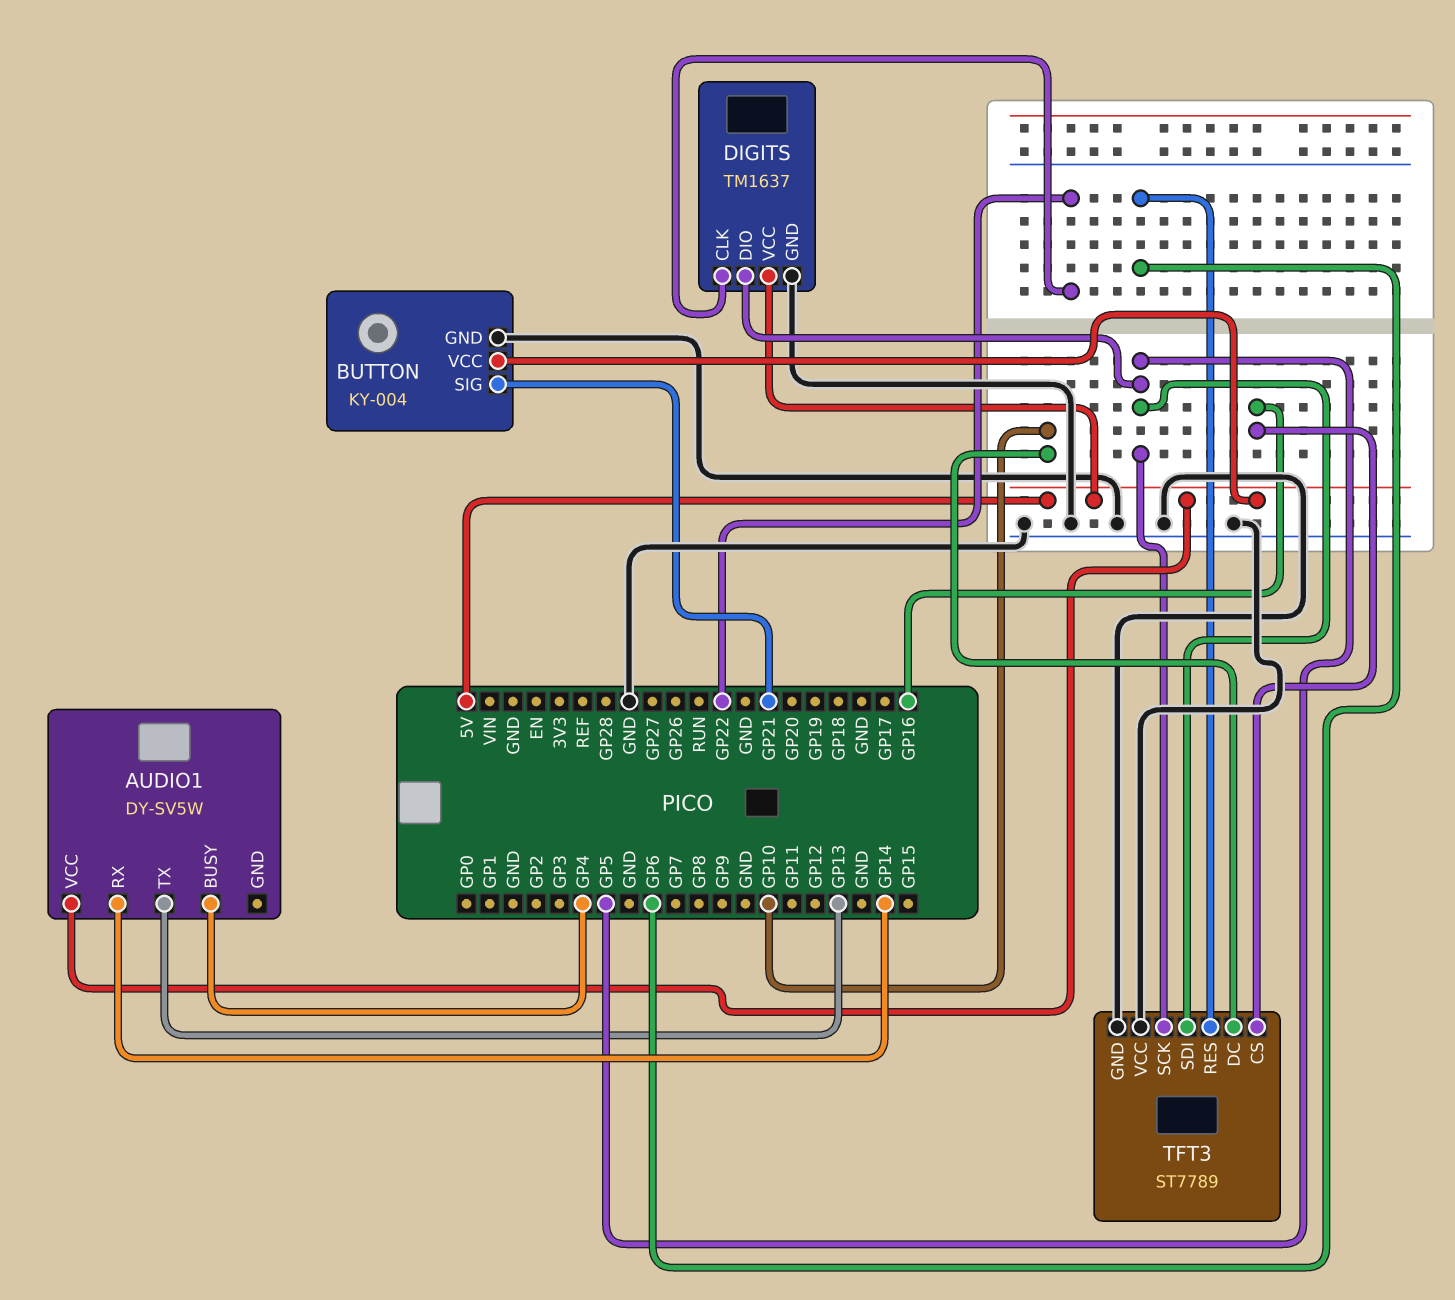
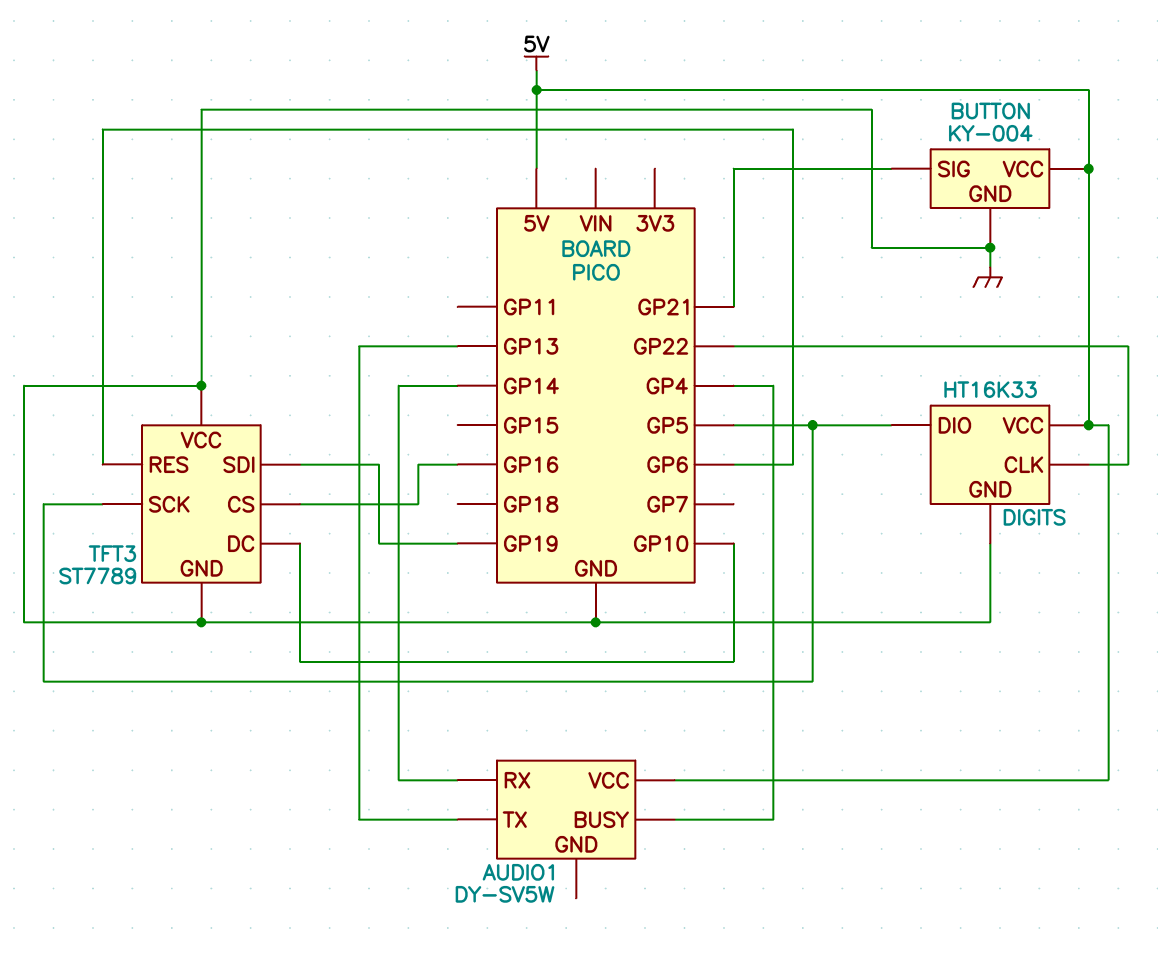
DIGITS: TM1637 -> HT16K33
TFT3 pin SDI: GP5 -> GP19

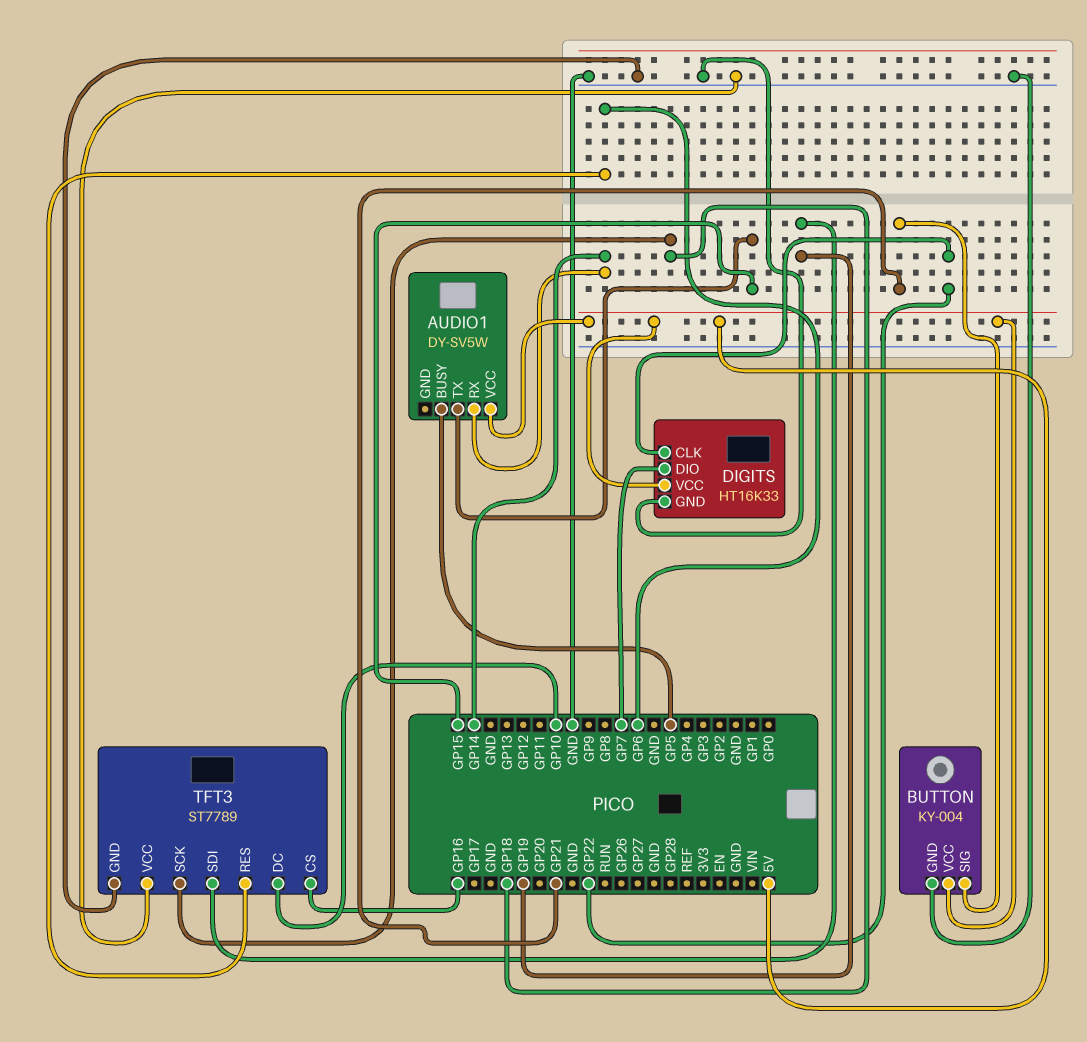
AUDIO1 pin BUSY: GP4 -> GP5
AUDIO1 pin TX: GP13 -> GP15
DIGITS pin DIO: GP5 -> GP7
TFT3 pin SCK: GP5 -> GP18

